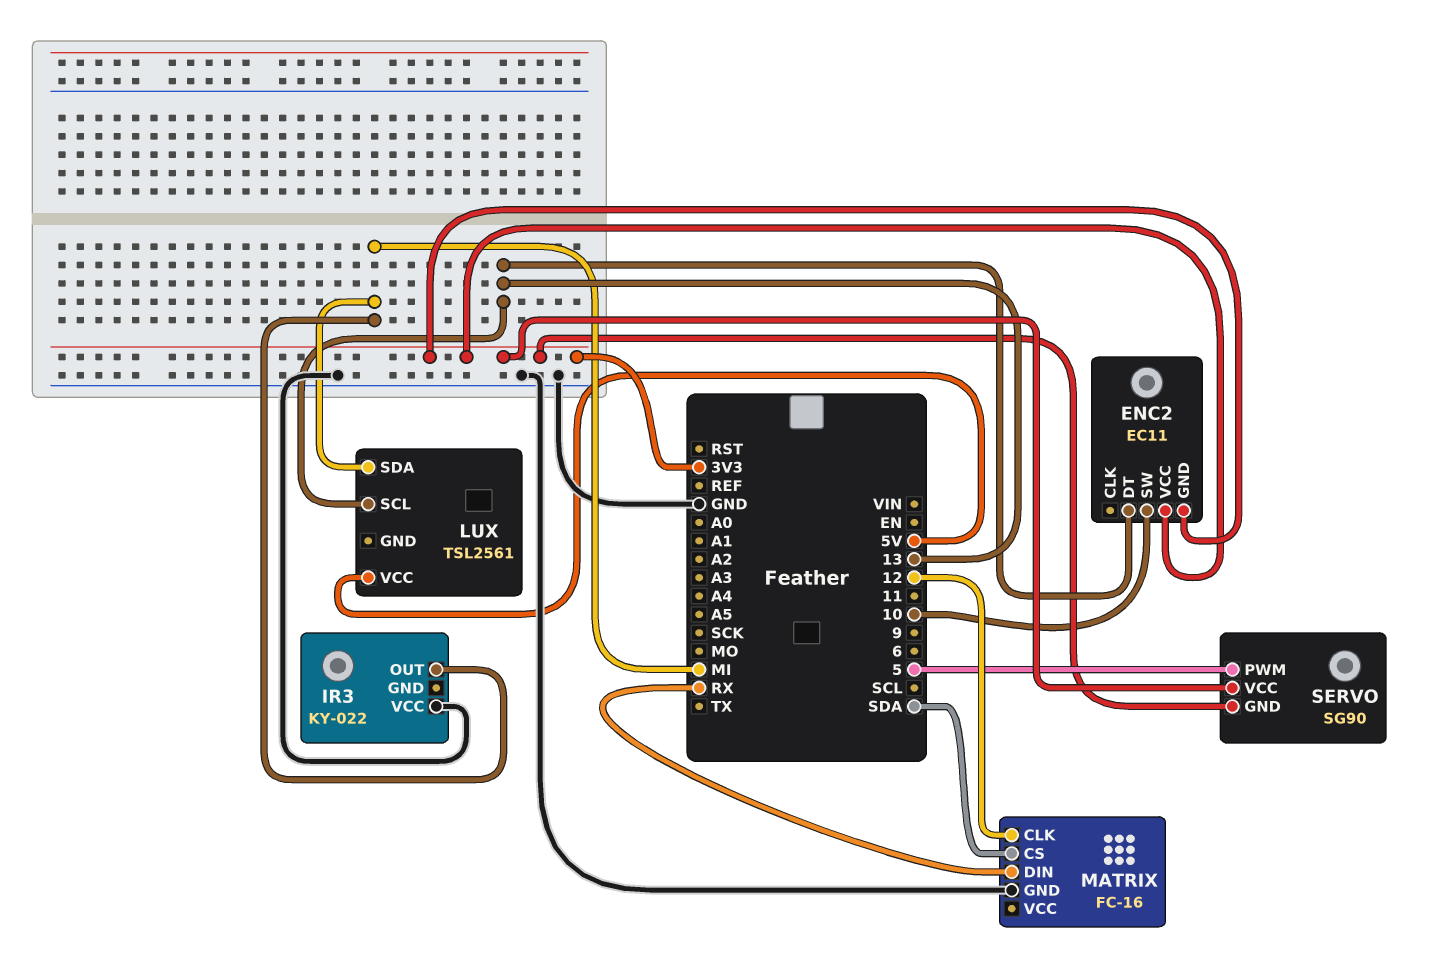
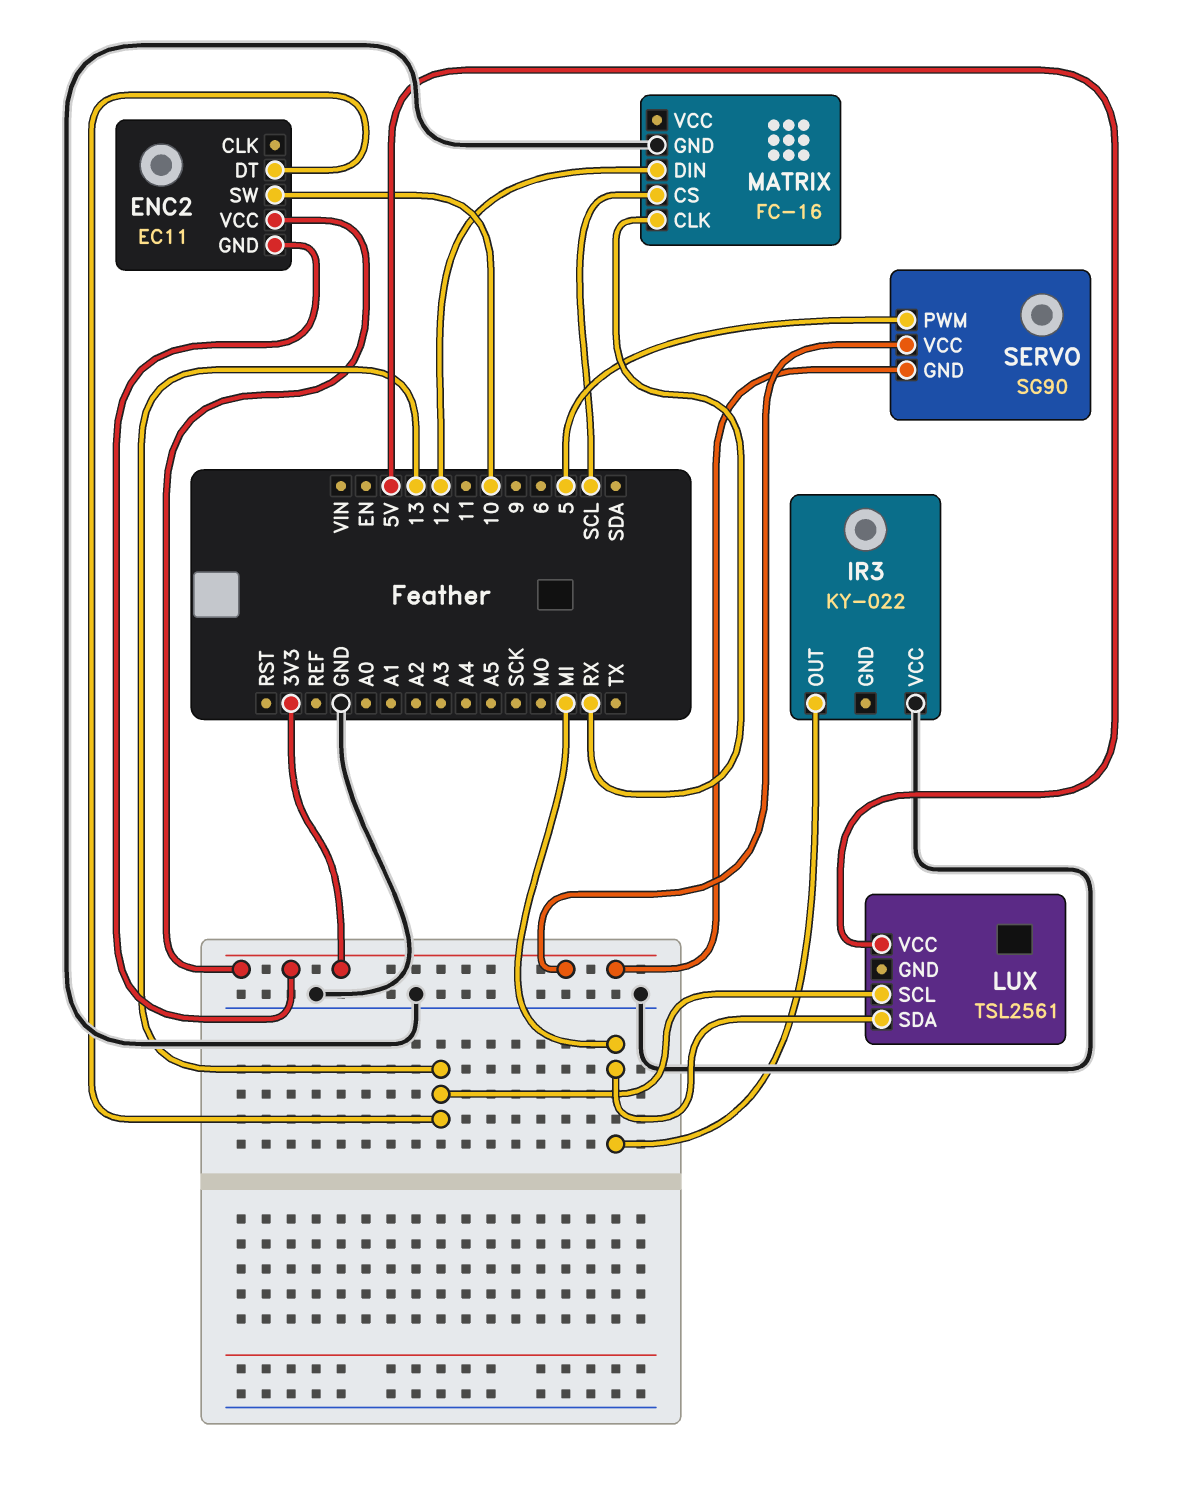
MATRIX pin CLK: 12 -> RX
MATRIX pin CS: SDA -> SCL
MATRIX pin DIN: RX -> 12

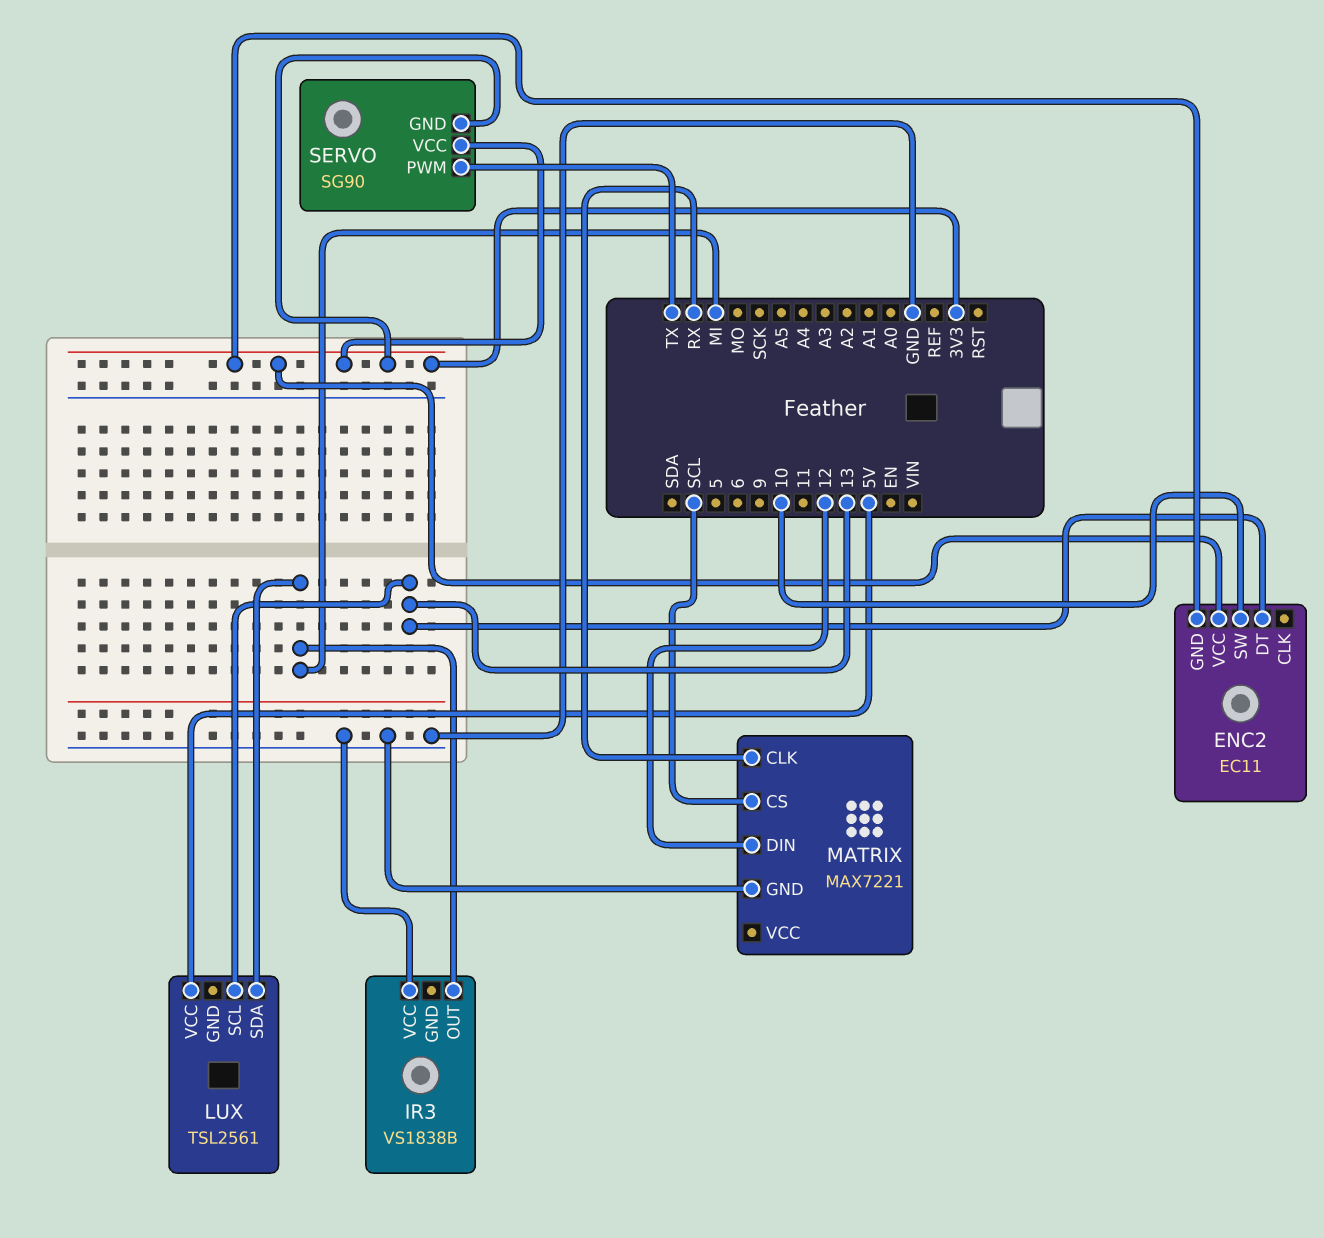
IR3: KY-022 -> VS1838B
MATRIX: FC-16 -> MAX7221
SERVO pin PWM: 5 -> TX

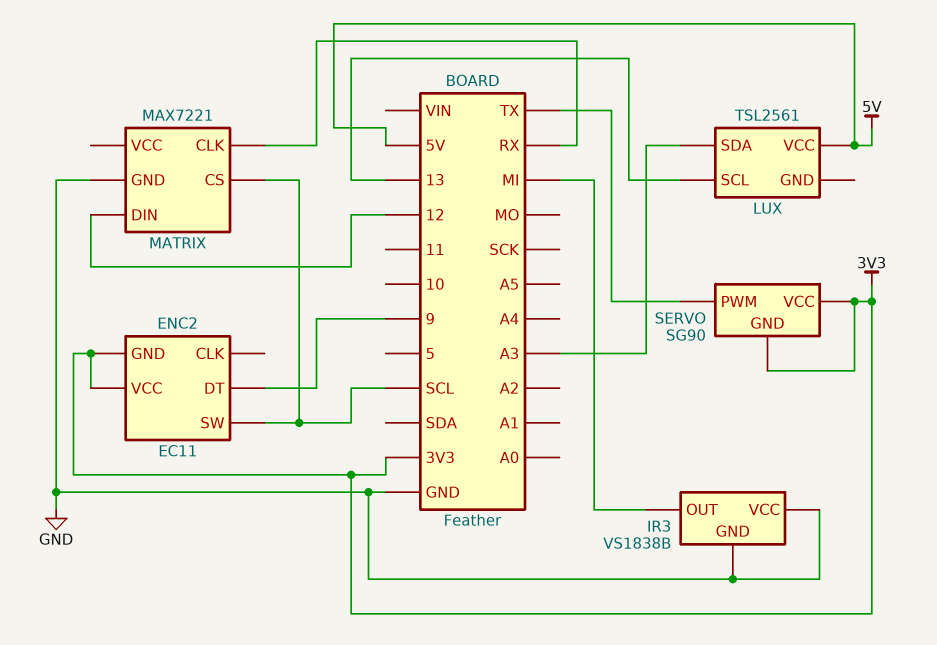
ENC2 pin DT: 13 -> 9
ENC2 pin SW: 10 -> SCL
IR3 pin GND: none -> GND
LUX pin SDA: MI -> A3

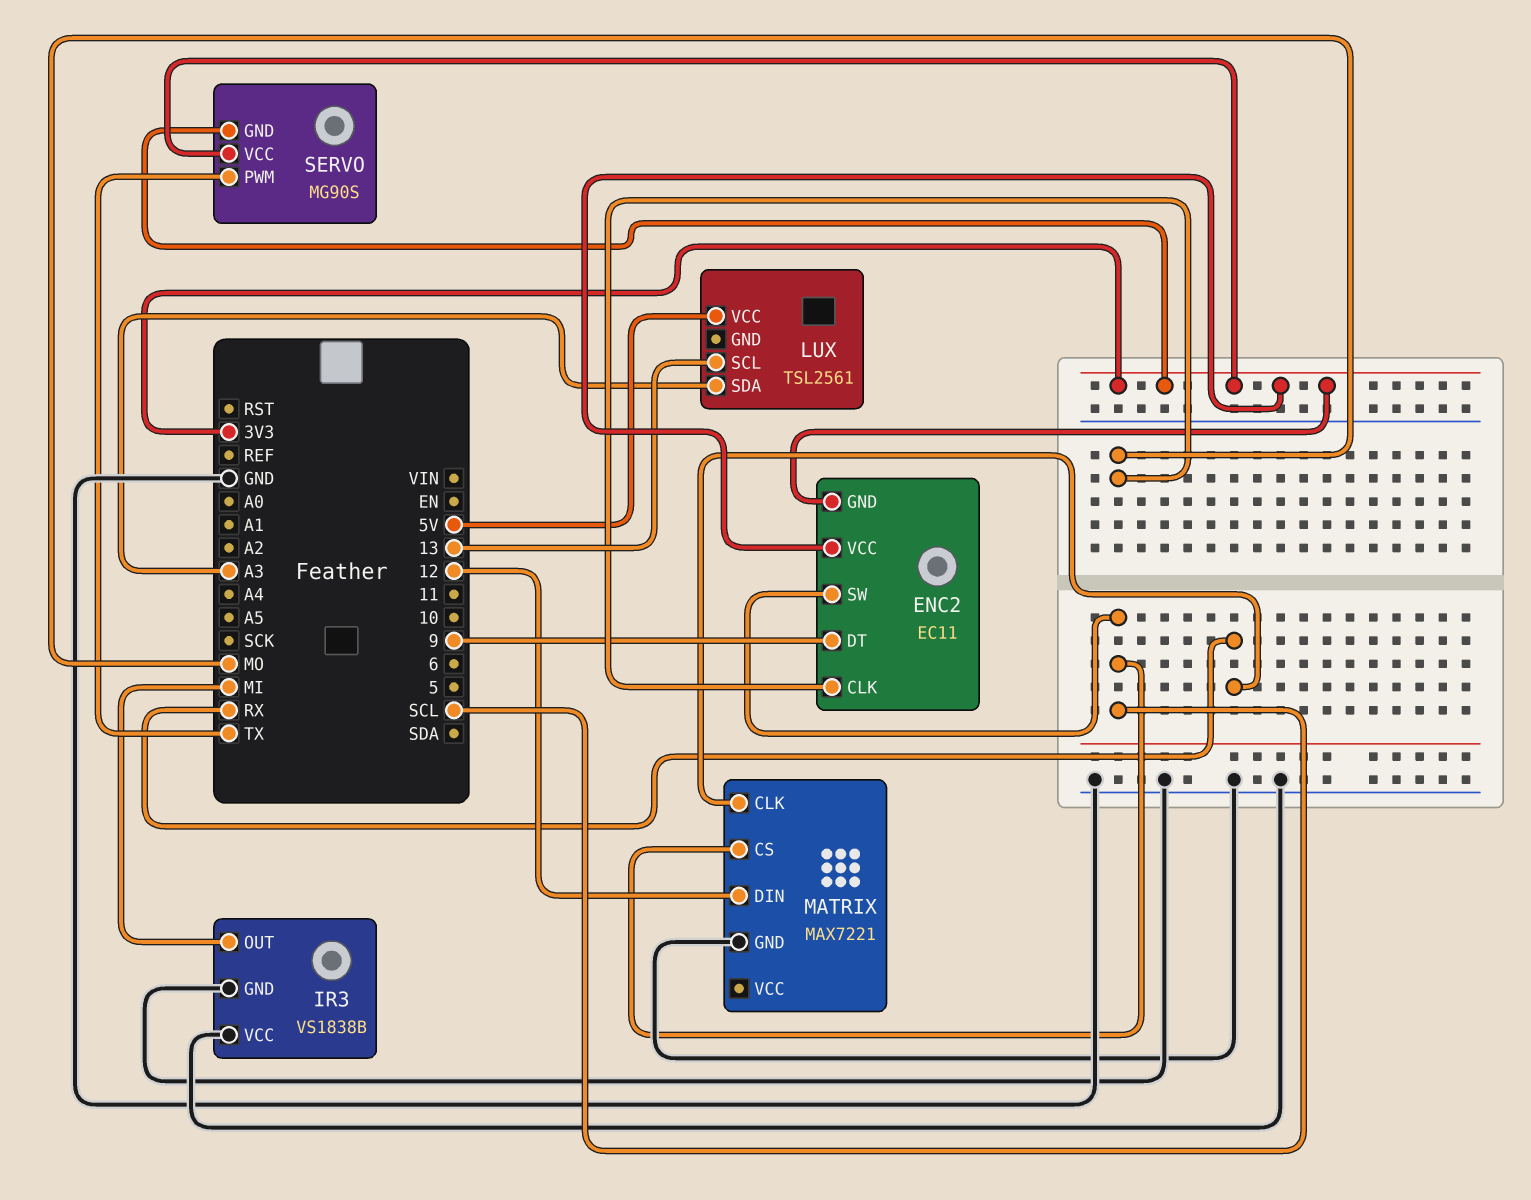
ENC2 pin CLK: none -> MO
SERVO: SG90 -> MG90S

